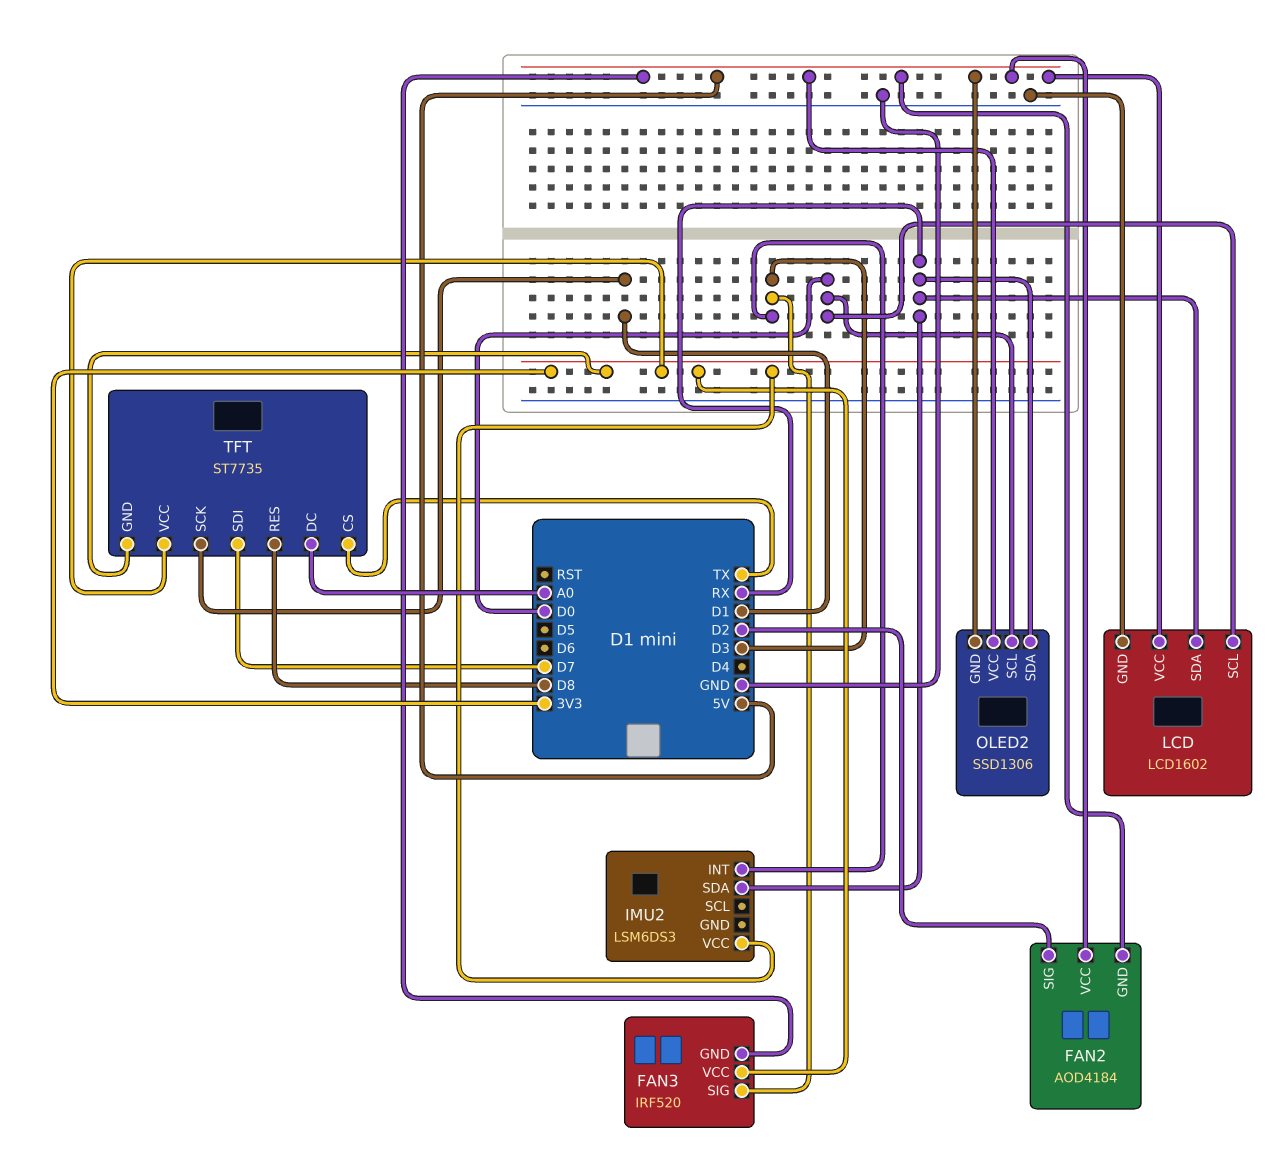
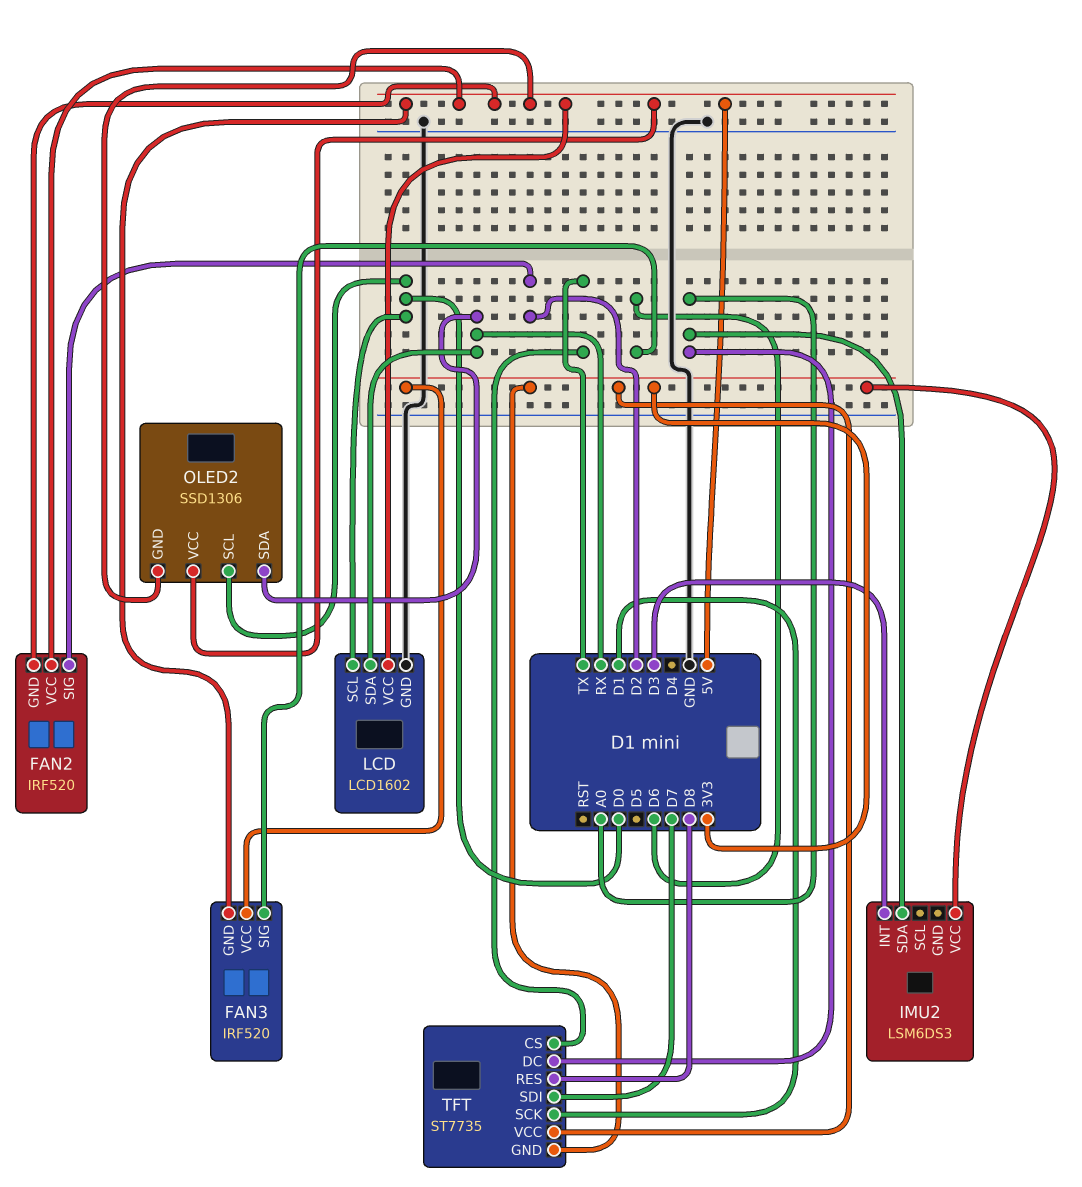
FAN2: AOD4184 -> IRF520
FAN3 pin SIG: D3 -> D6
IMU2 pin SDA: RX -> A0

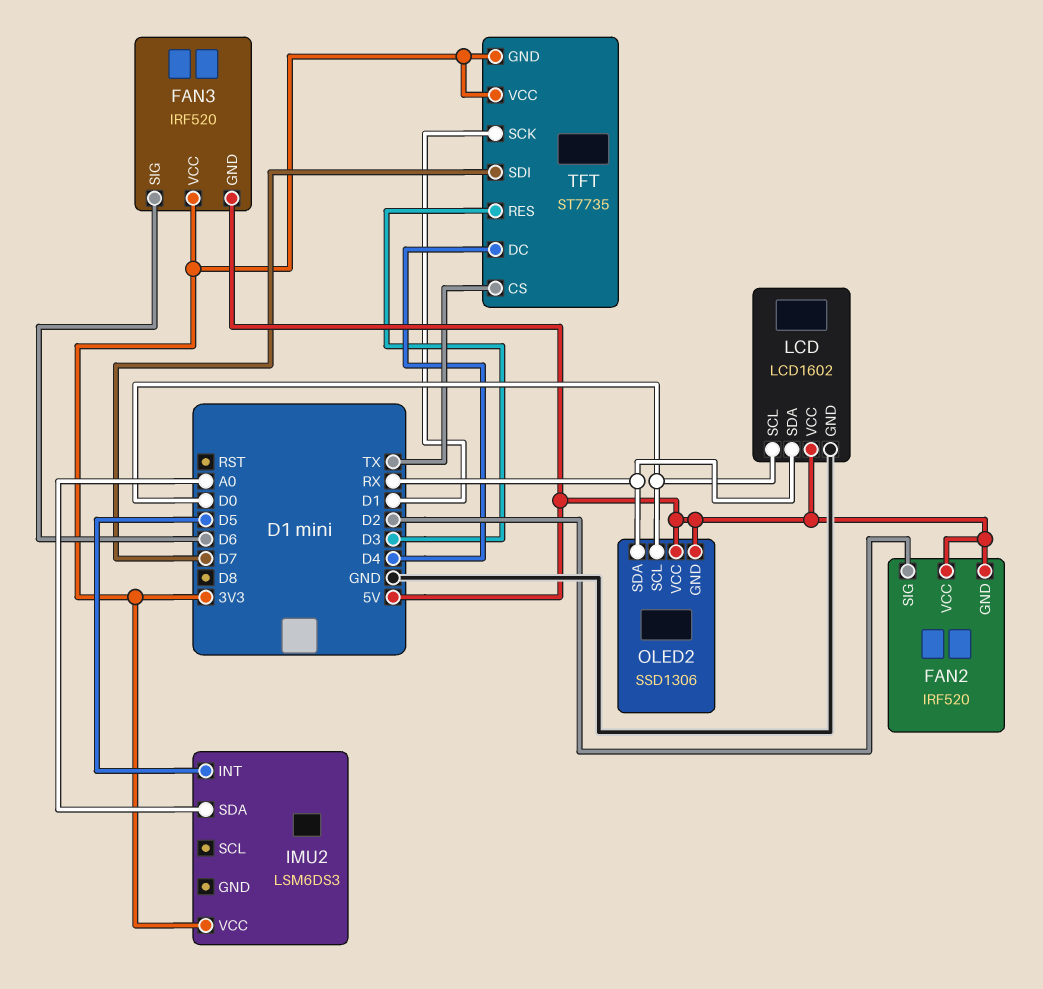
IMU2 pin INT: D3 -> D5
TFT pin DC: A0 -> D4
TFT pin RES: D8 -> D3

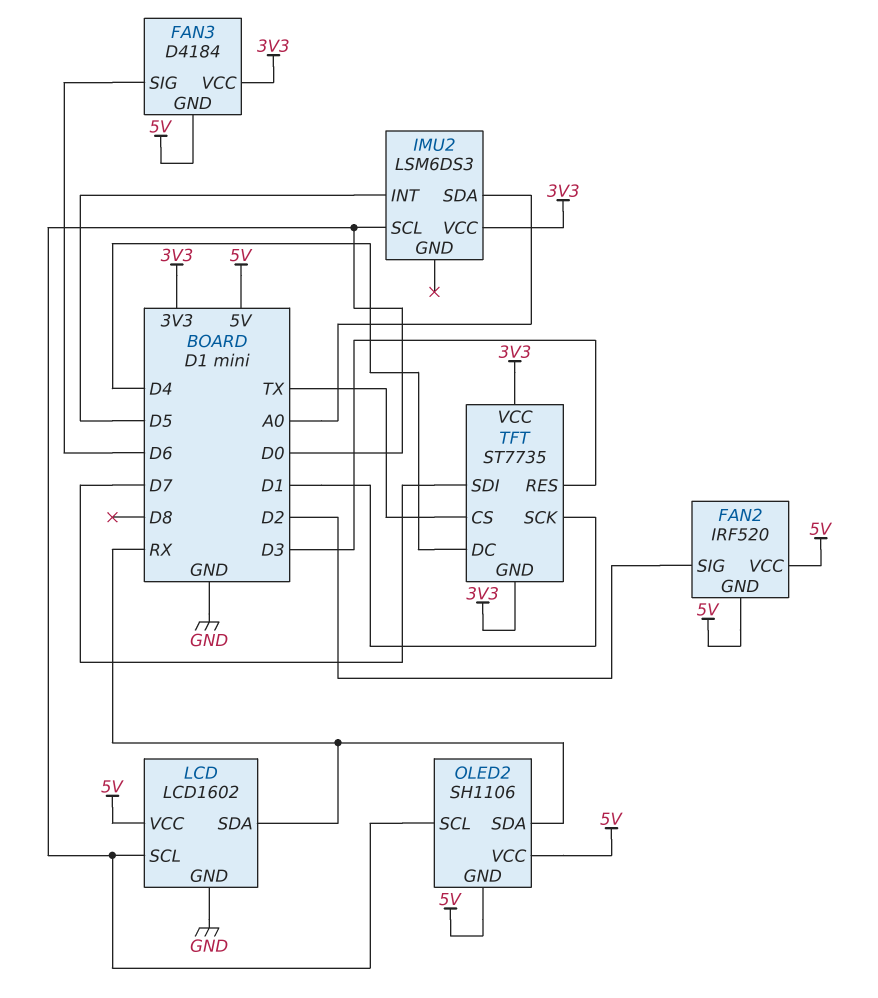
FAN3: IRF520 -> D4184
IMU2 pin SCL: none -> D0
OLED2: SSD1306 -> SH1106

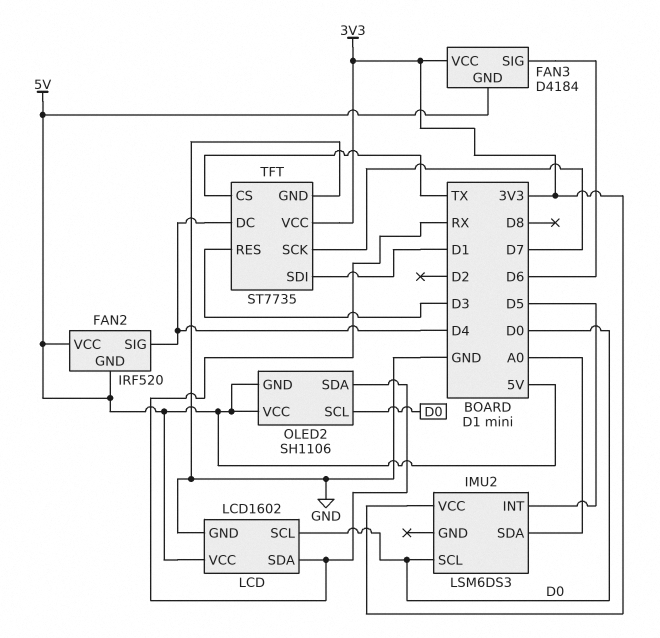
FAN2 pin SIG: D2 -> D4
TFT pin GND: 3V3 -> GND
TFT pin SCK: D1 -> D7
TFT pin SDI: D7 -> D1

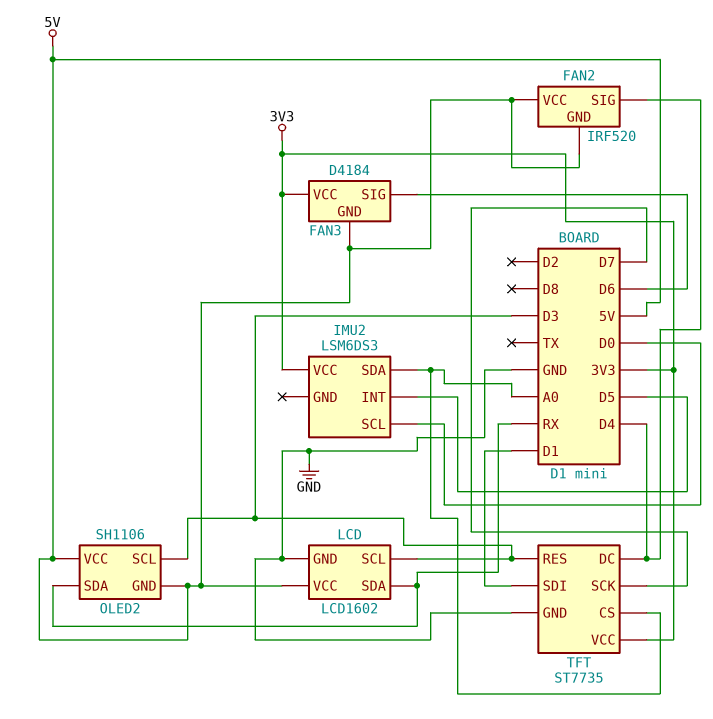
LCD pin SCL: D0 -> D3
OLED2 pin SCL: D0 -> D3
TFT pin CS: TX -> A0

